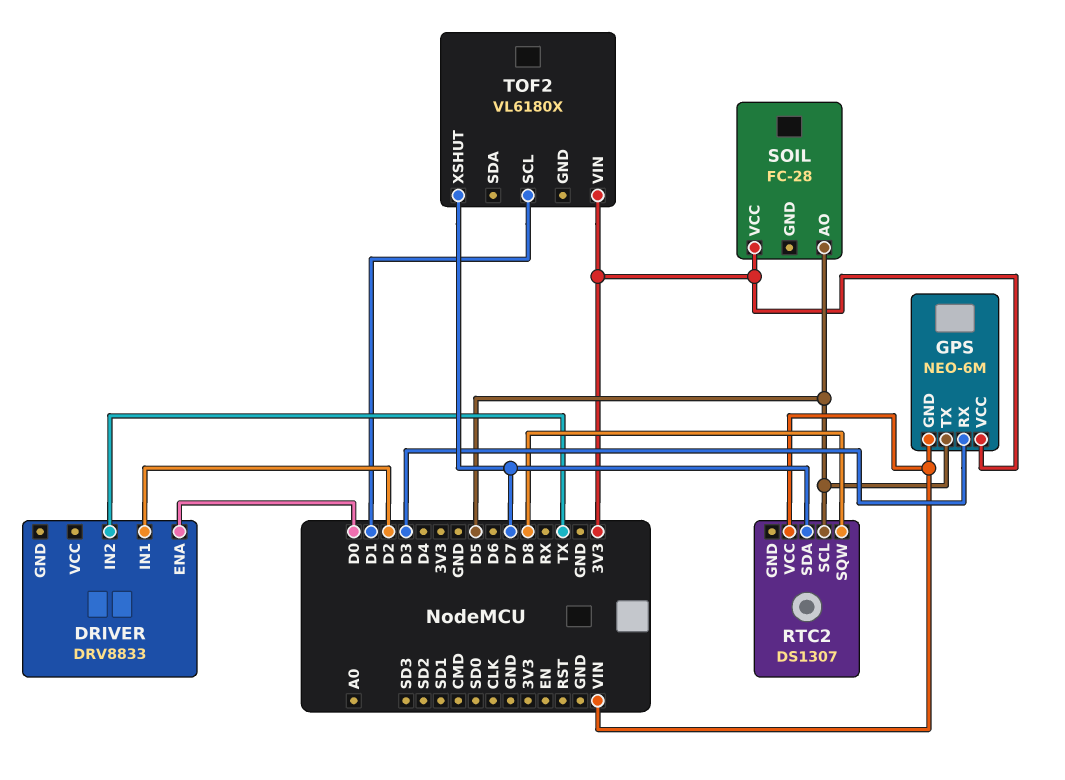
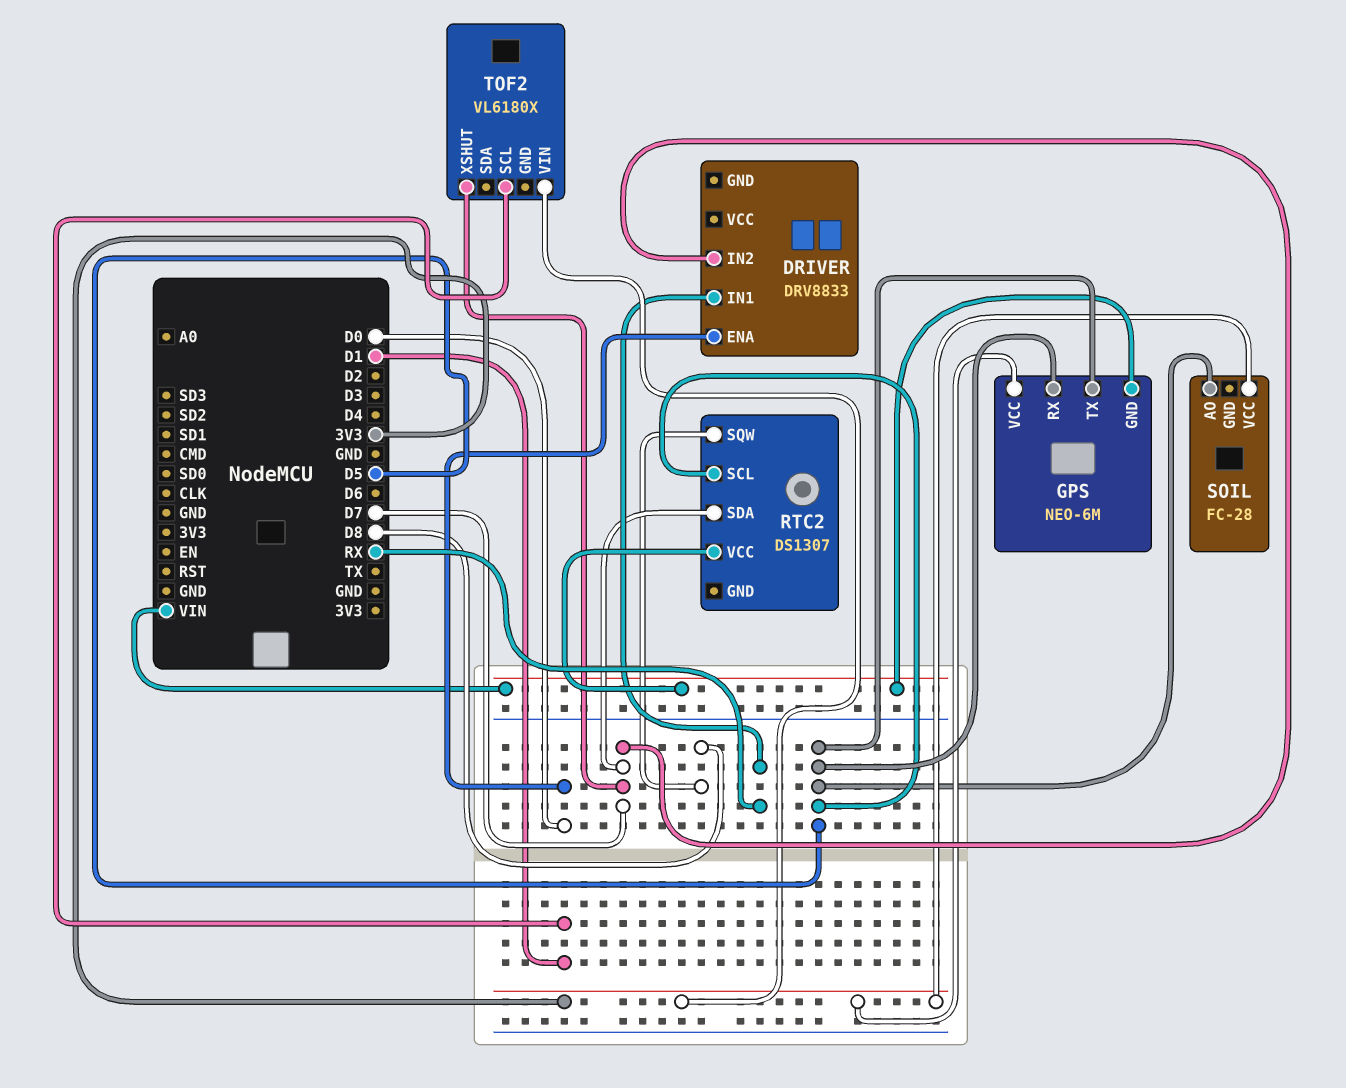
DRIVER pin IN1: D2 -> RX
DRIVER pin IN2: TX -> D7
GPS pin RX: D3 -> D5

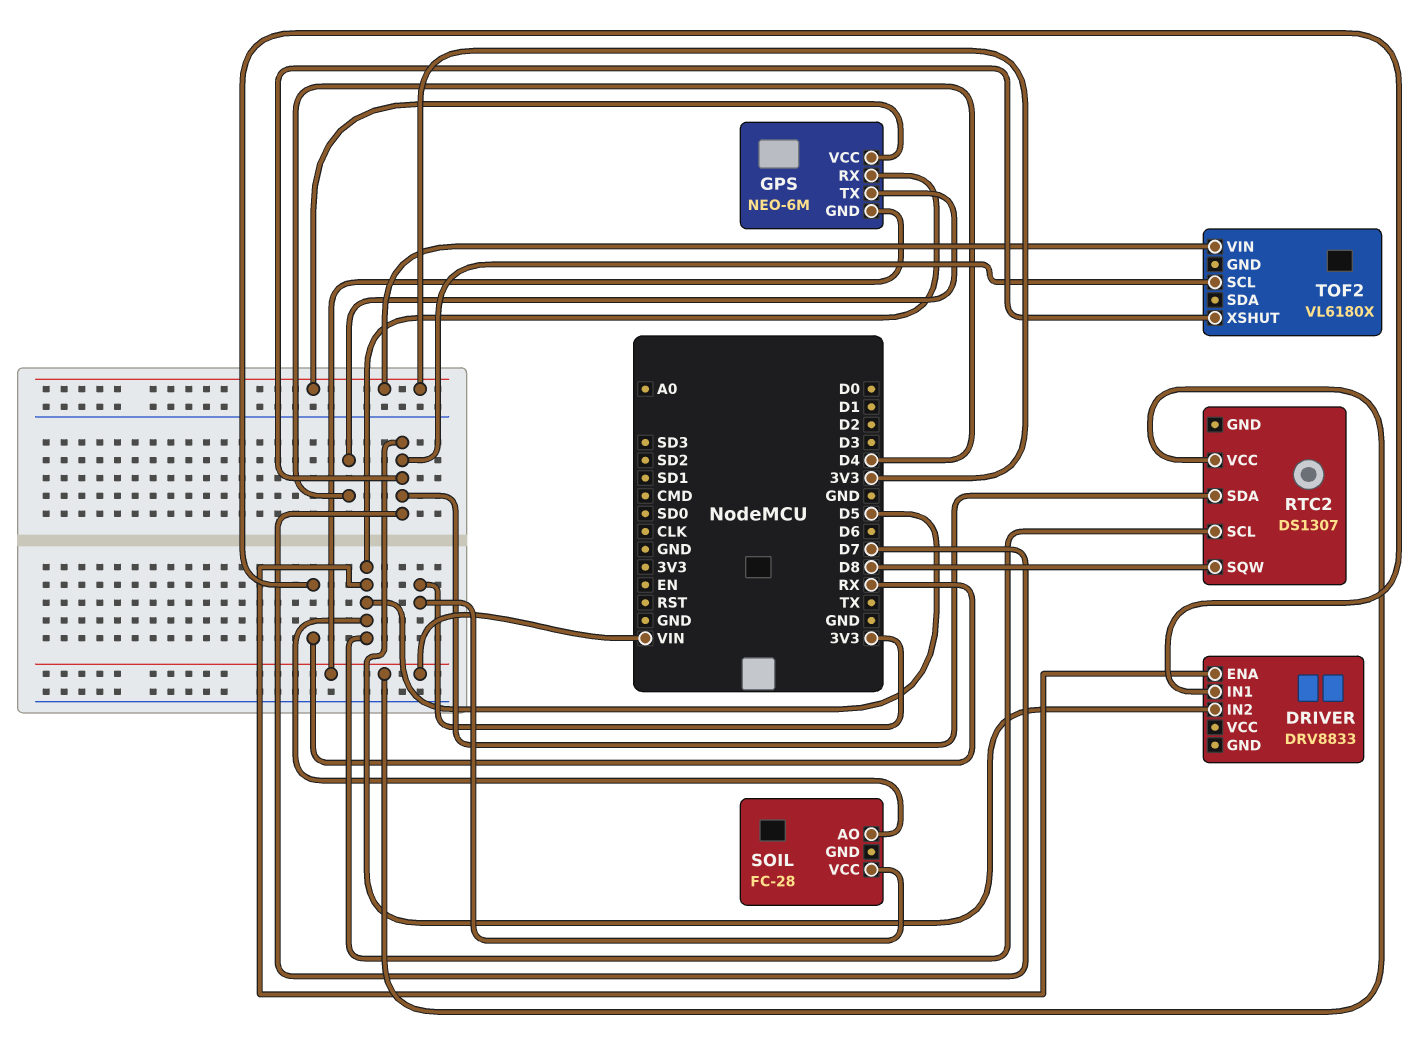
DRIVER pin ENA: D0 -> D5
GPS pin TX: D5 -> D4
TOF2 pin SCL: D1 -> D7

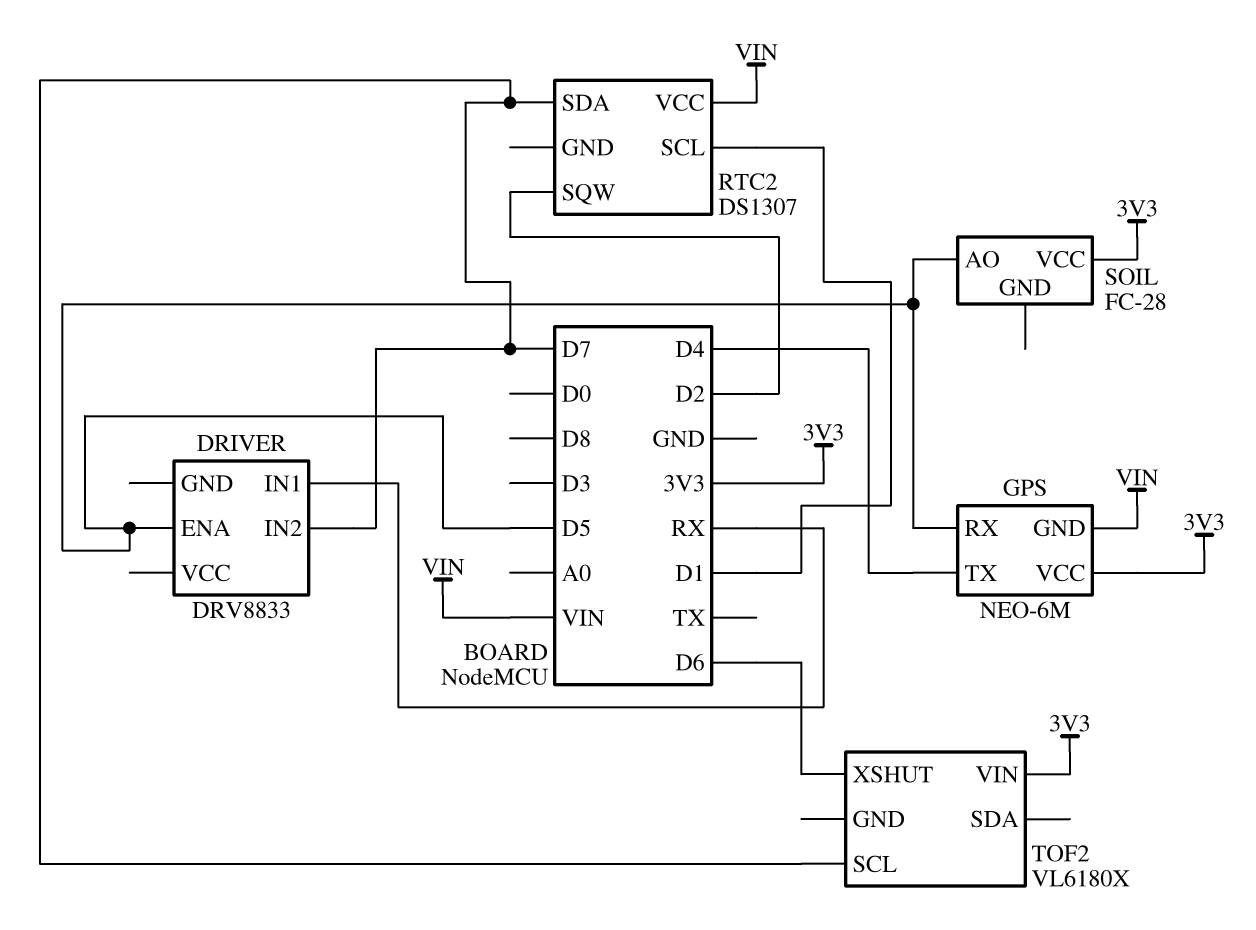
RTC2 pin SCL: D5 -> D1
RTC2 pin SQW: D8 -> D2
TOF2 pin XSHUT: D7 -> D6

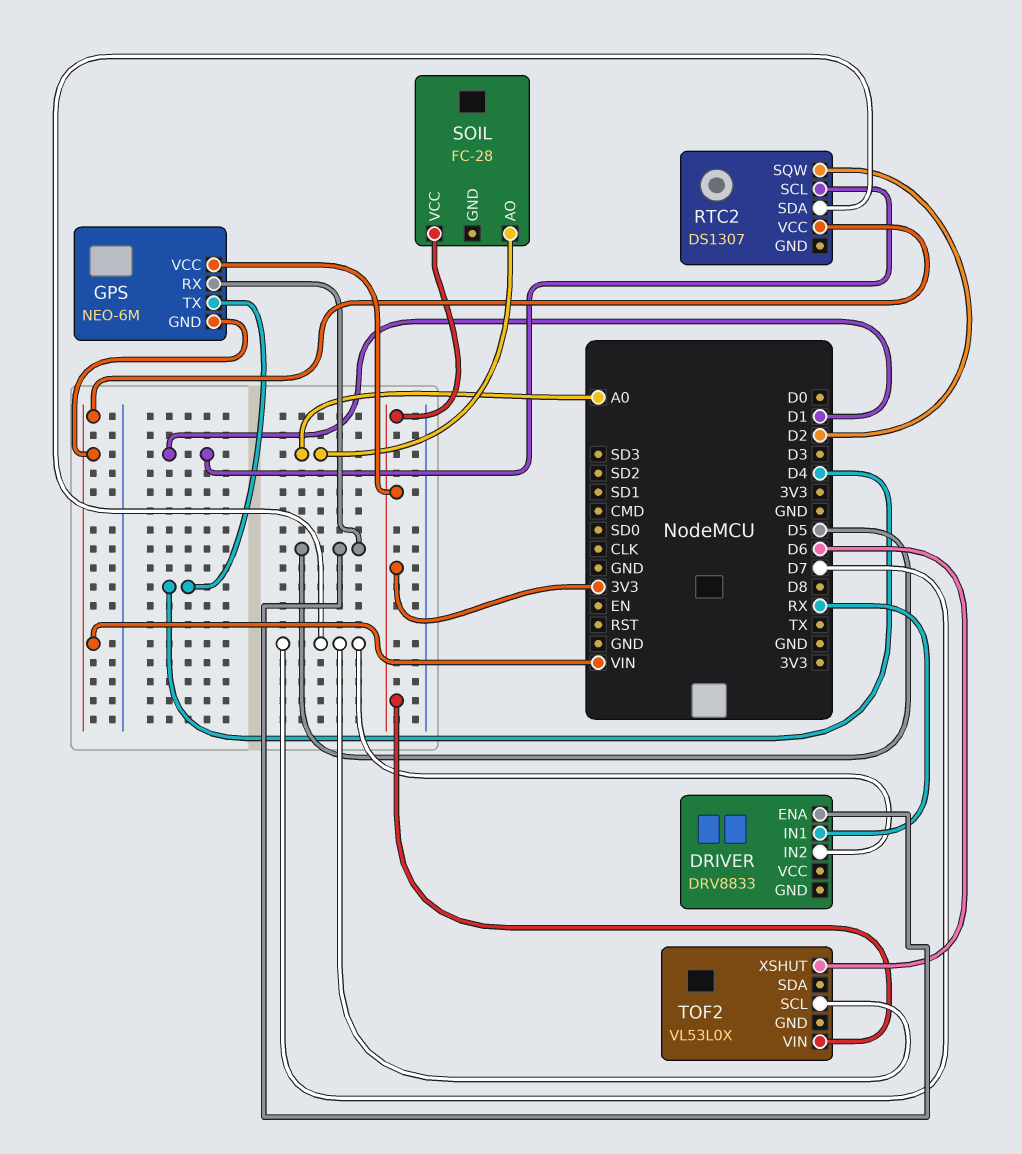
SOIL pin AO: D5 -> A0
TOF2: VL6180X -> VL53L0X

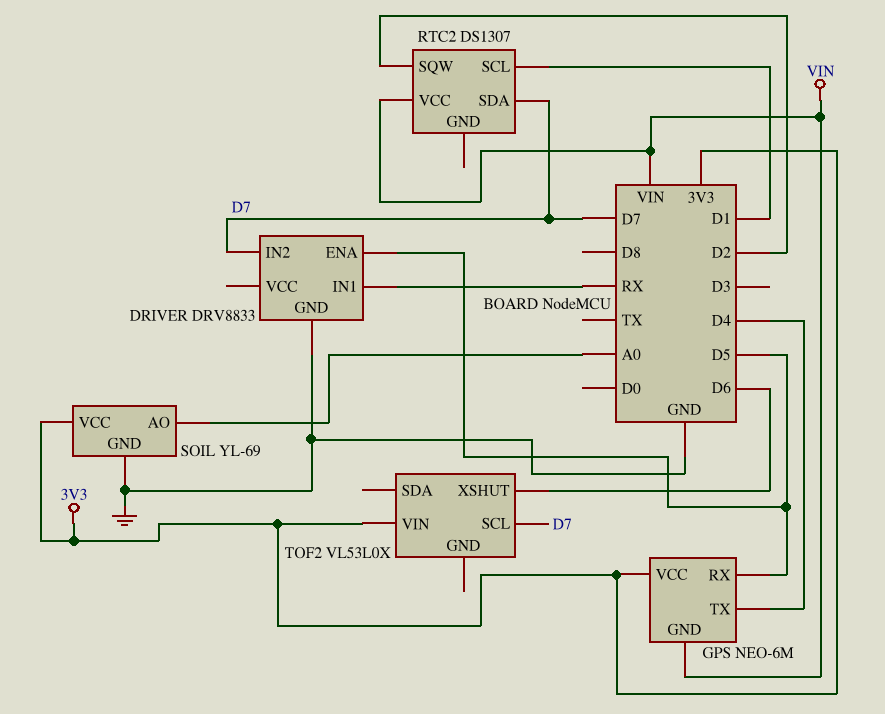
DRIVER pin GND: none -> GND
SOIL: FC-28 -> YL-69
SOIL pin GND: none -> GND

